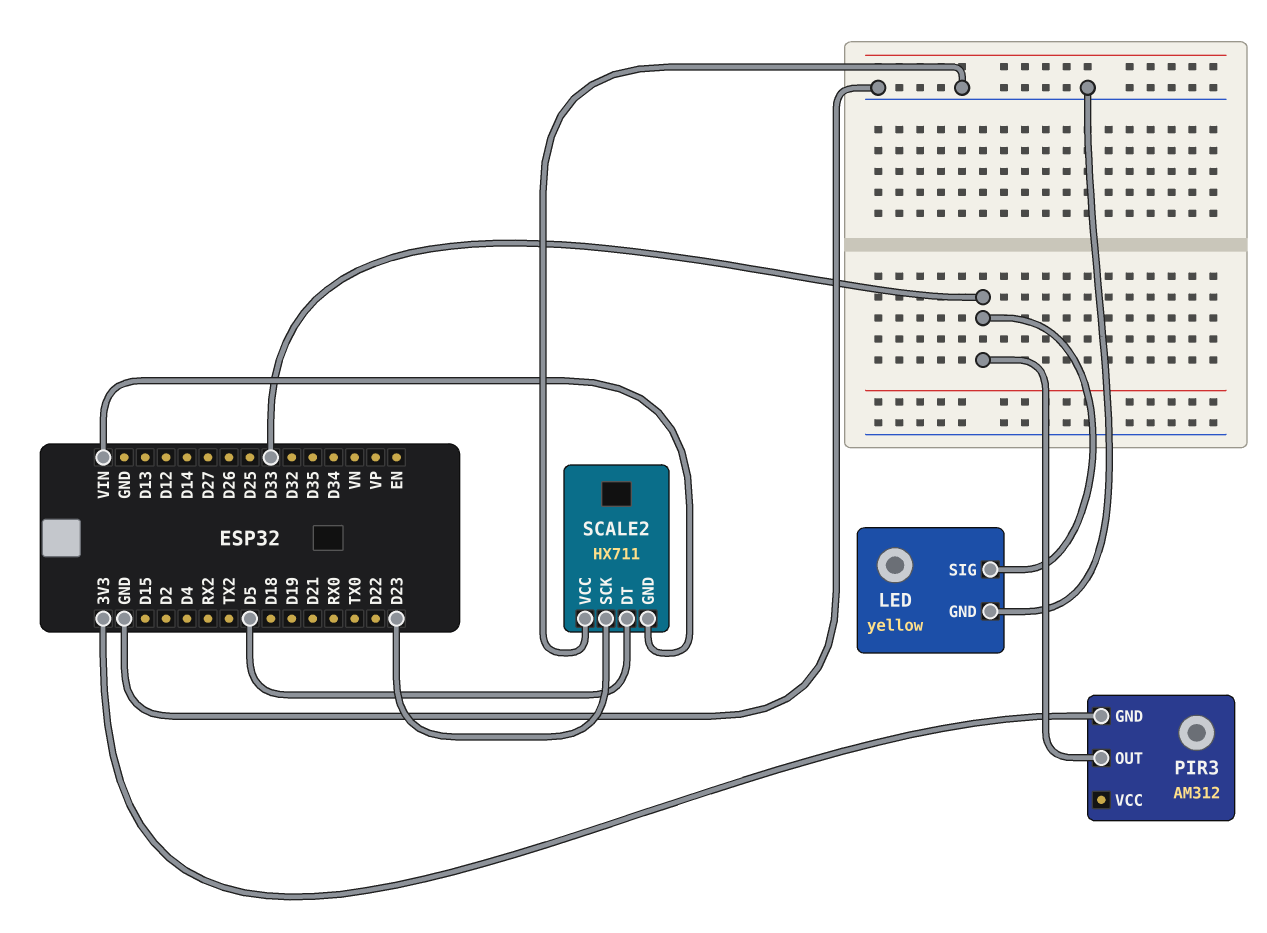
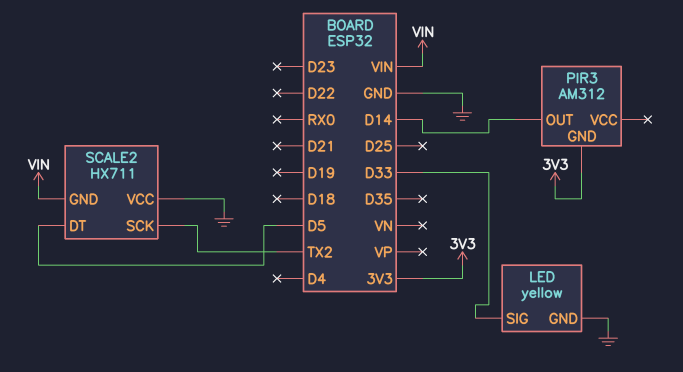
PIR3 pin OUT: D33 -> D14
SCALE2 pin SCK: D23 -> TX2

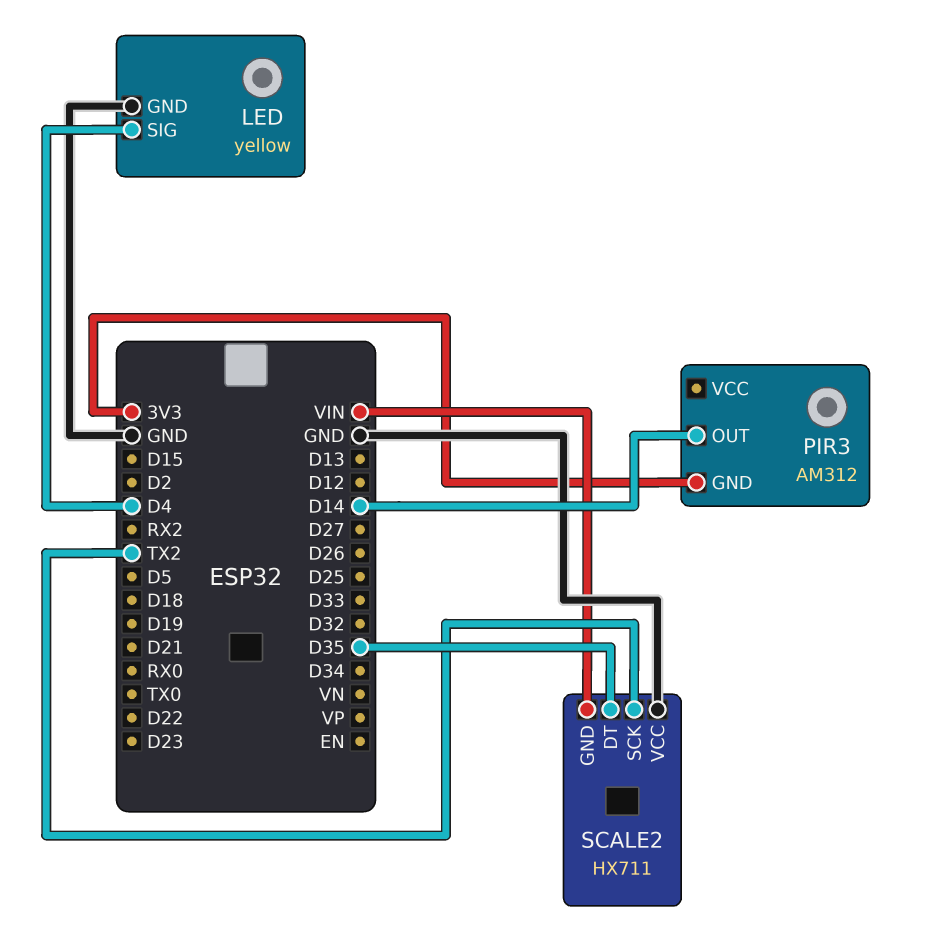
LED pin SIG: D33 -> D4
SCALE2 pin DT: D5 -> D35

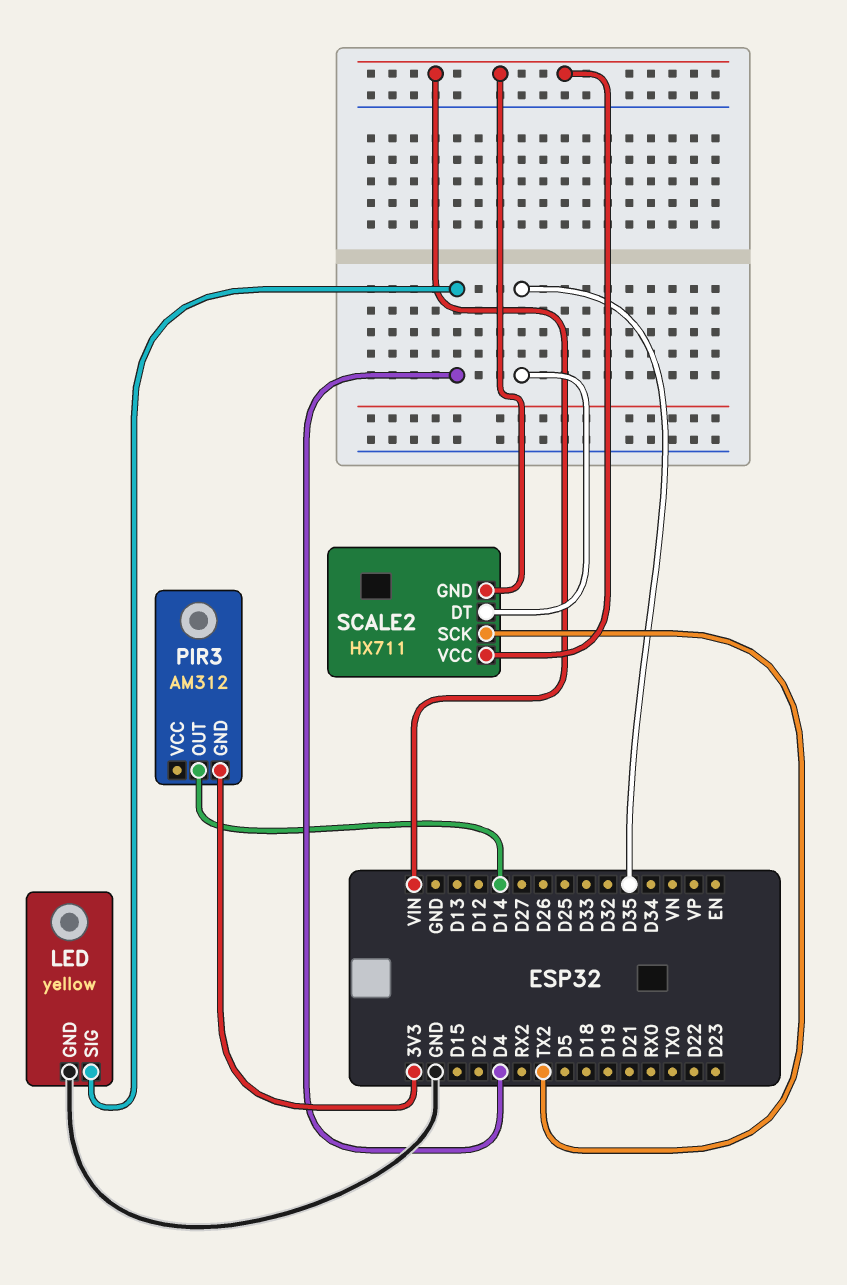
SCALE2 pin VCC: GND -> VIN

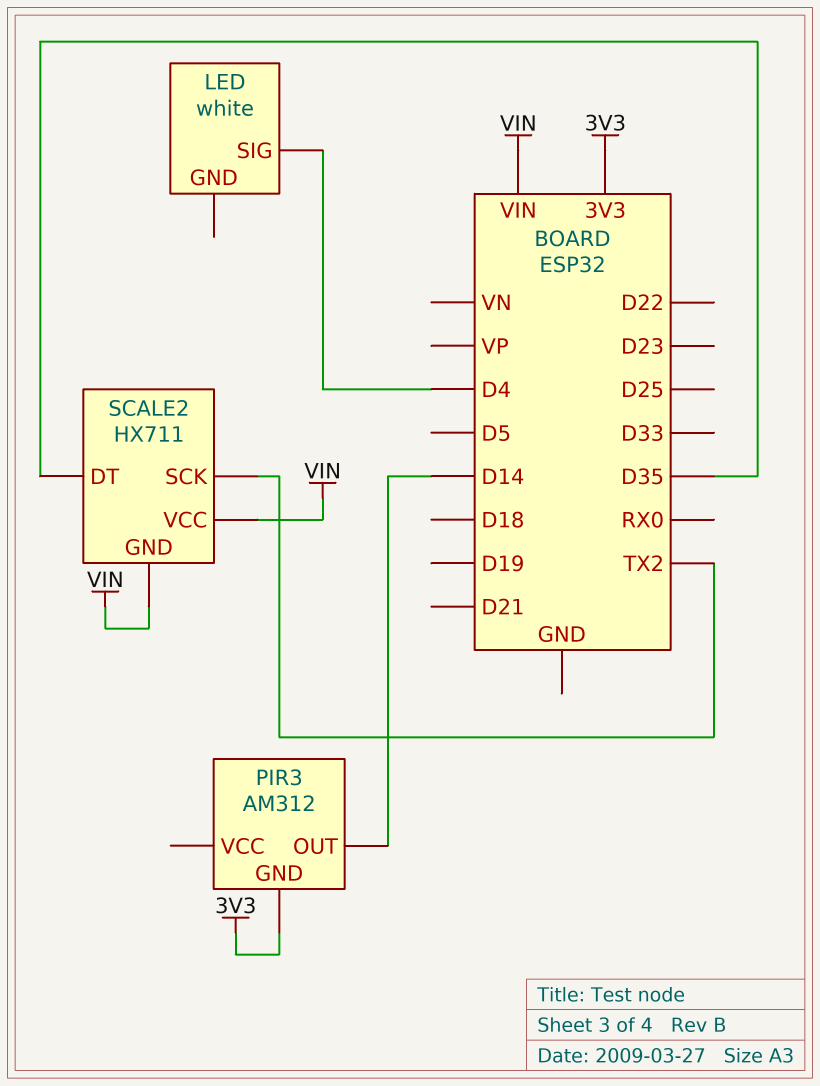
LED: yellow -> white
LED pin GND: GND -> none

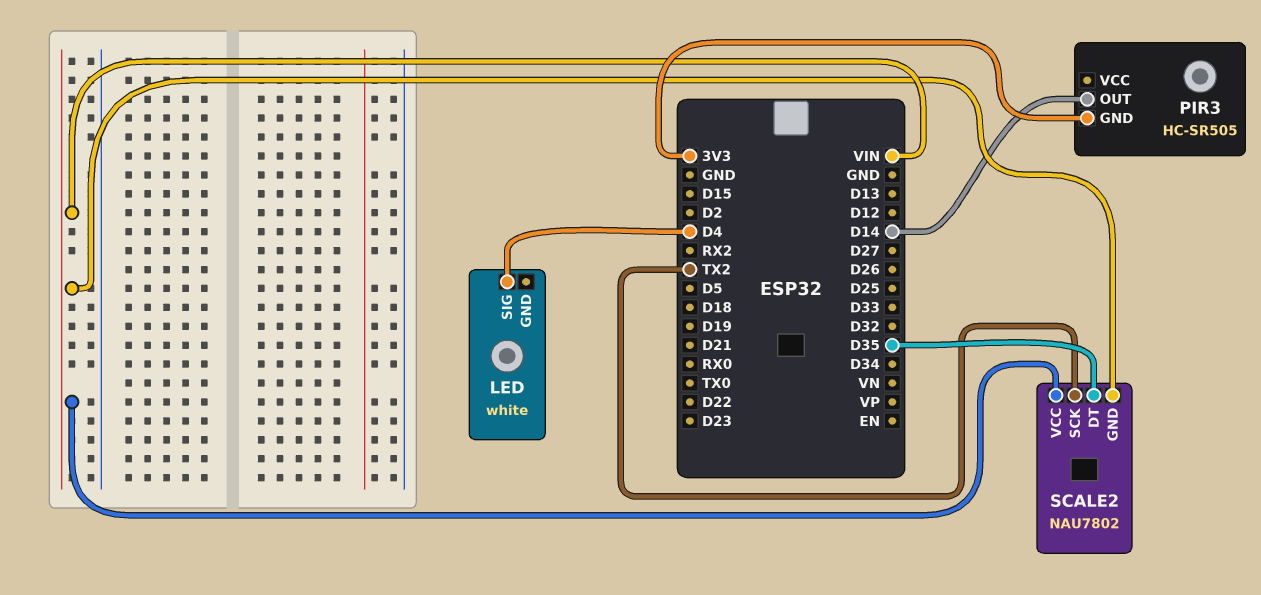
PIR3: AM312 -> HC-SR505
SCALE2: HX711 -> NAU7802

